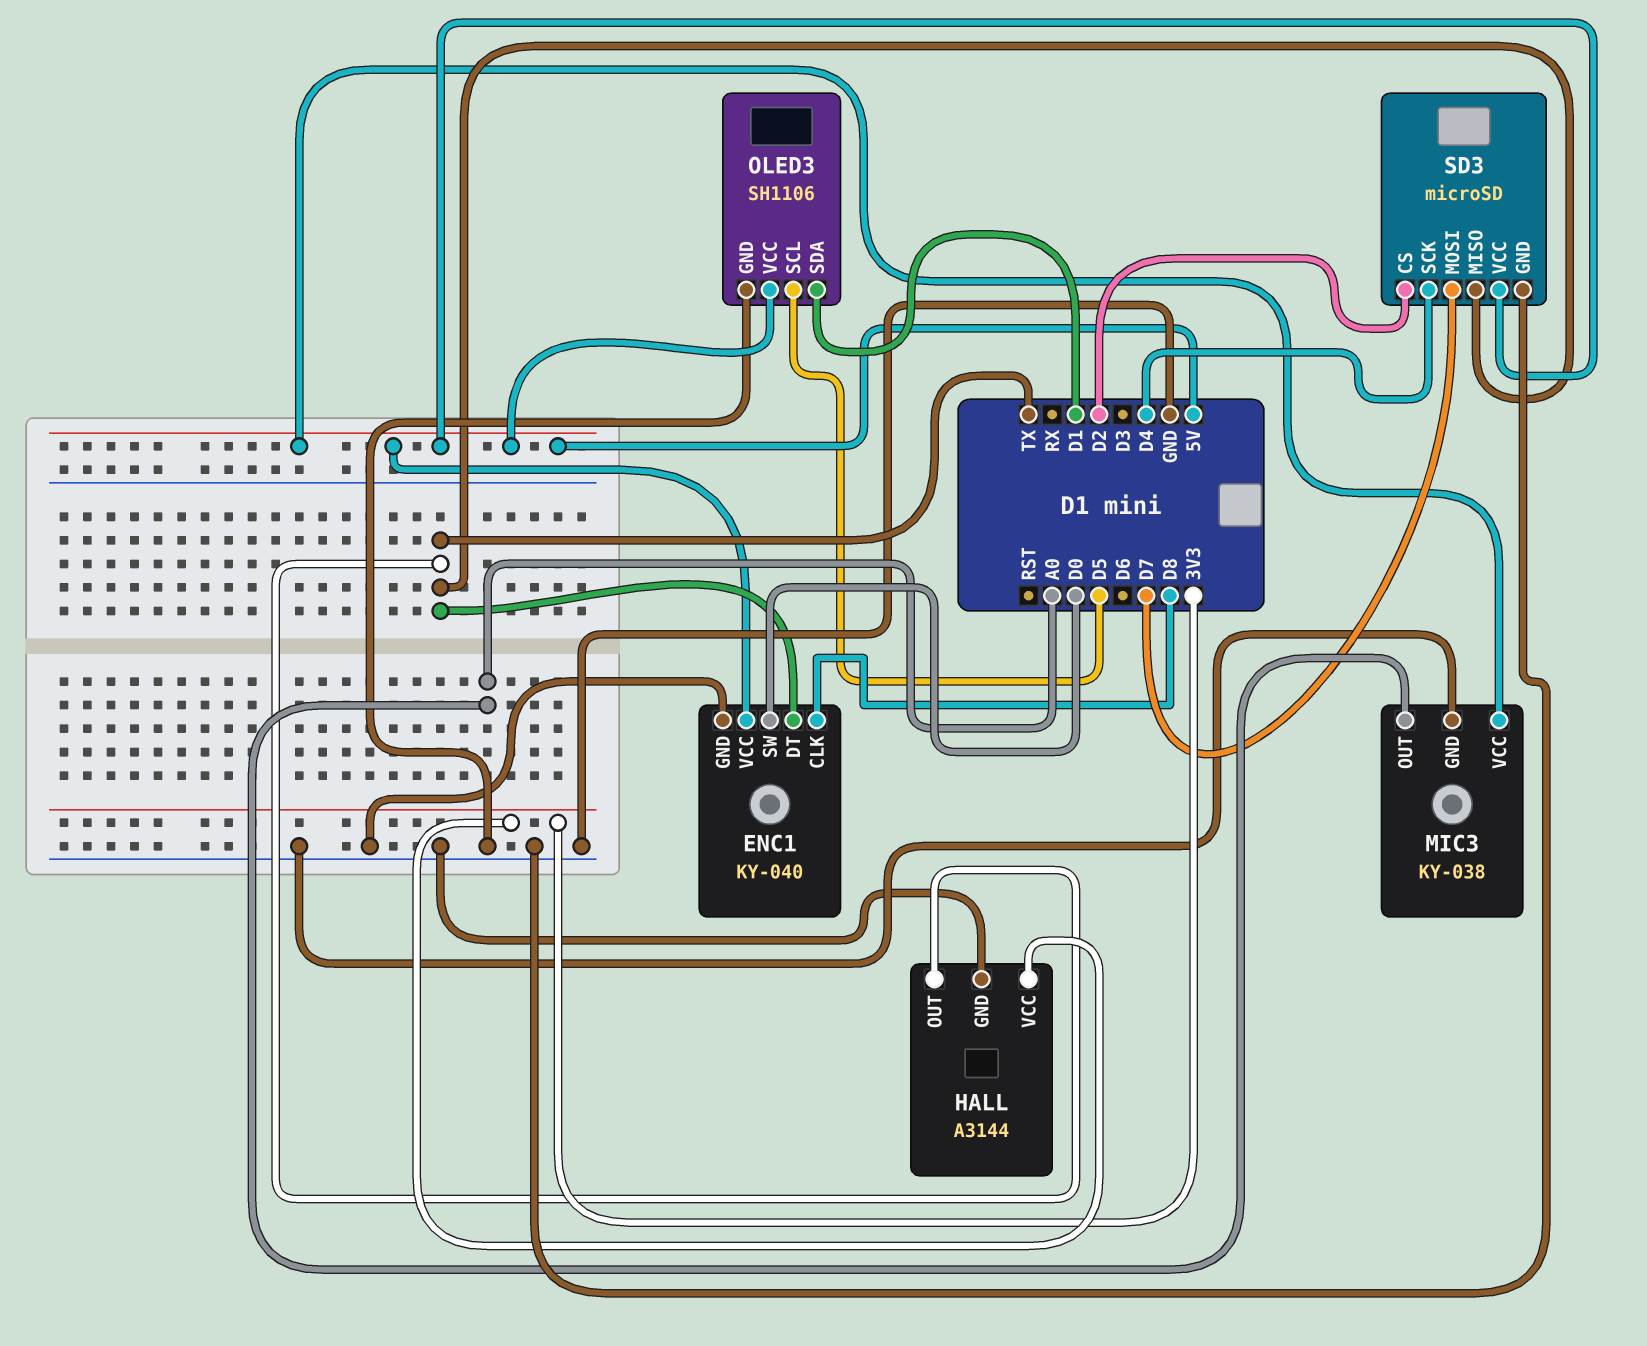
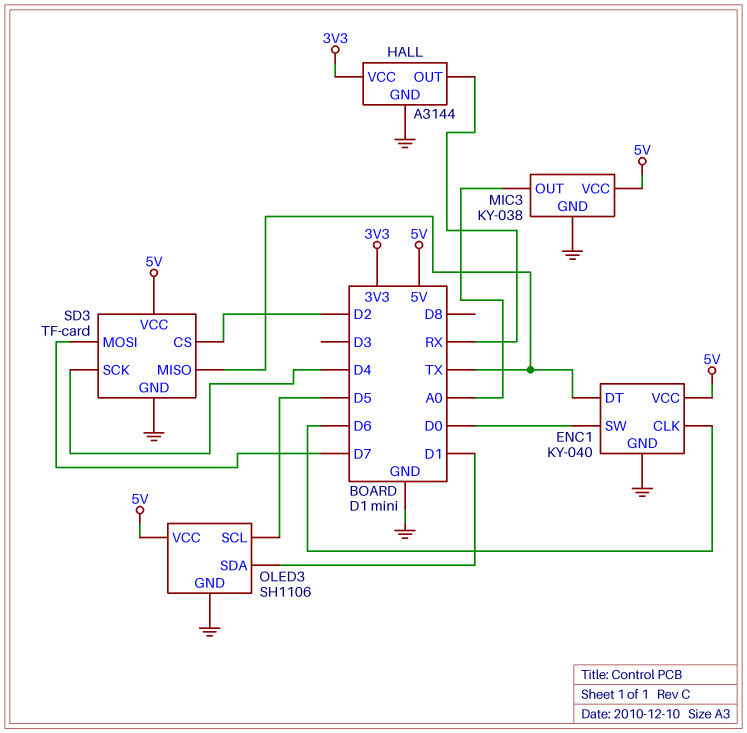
ENC1 pin CLK: D8 -> D6
HALL pin OUT: TX -> RX
SD3: microSD -> TF-card

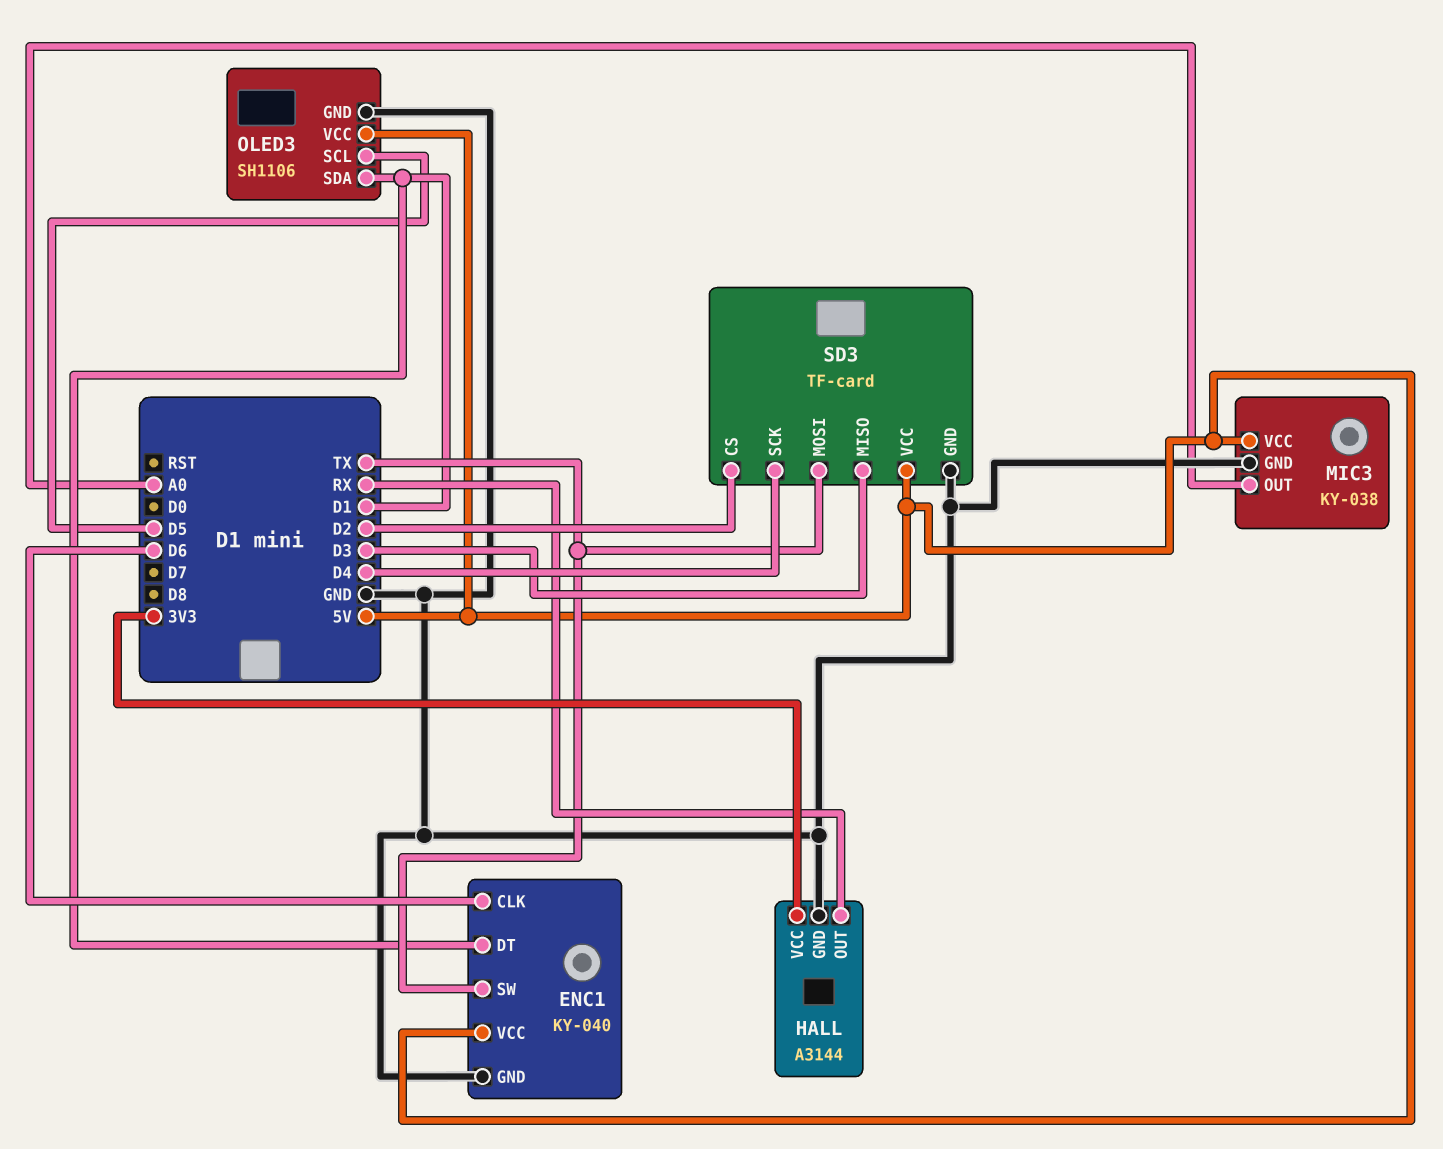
ENC1 pin DT: TX -> D1
ENC1 pin SW: D0 -> TX
SD3 pin MISO: TX -> D3
SD3 pin MOSI: D7 -> TX

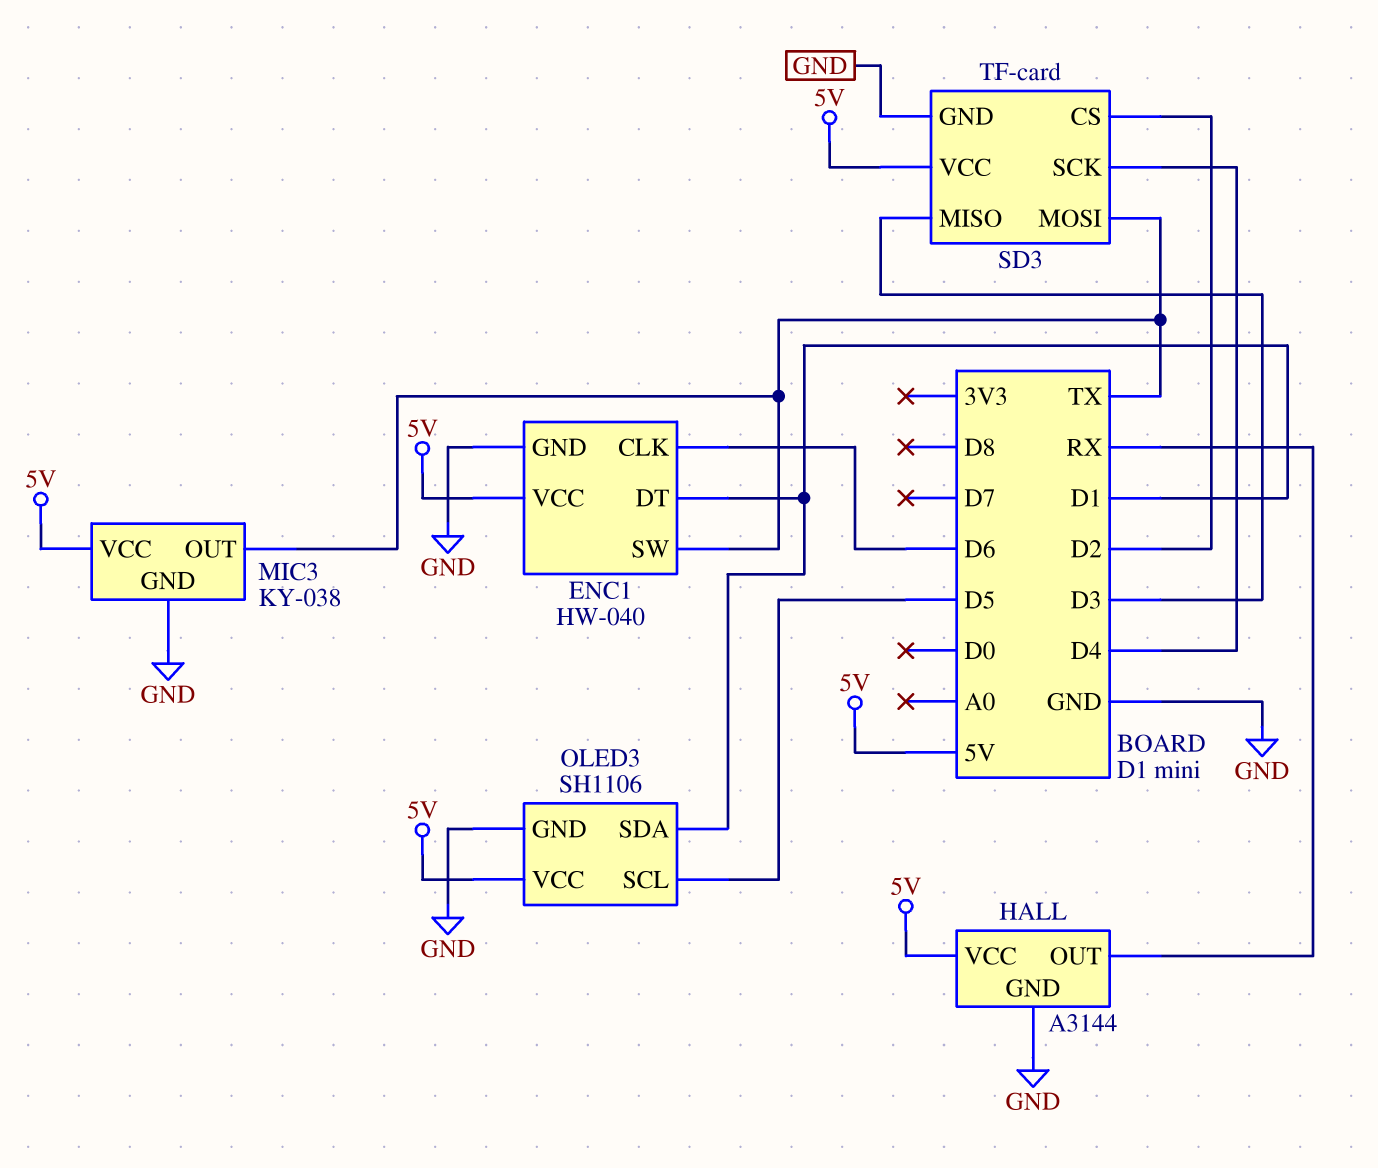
ENC1: KY-040 -> HW-040
HALL pin VCC: 3V3 -> 5V
MIC3 pin OUT: A0 -> TX

